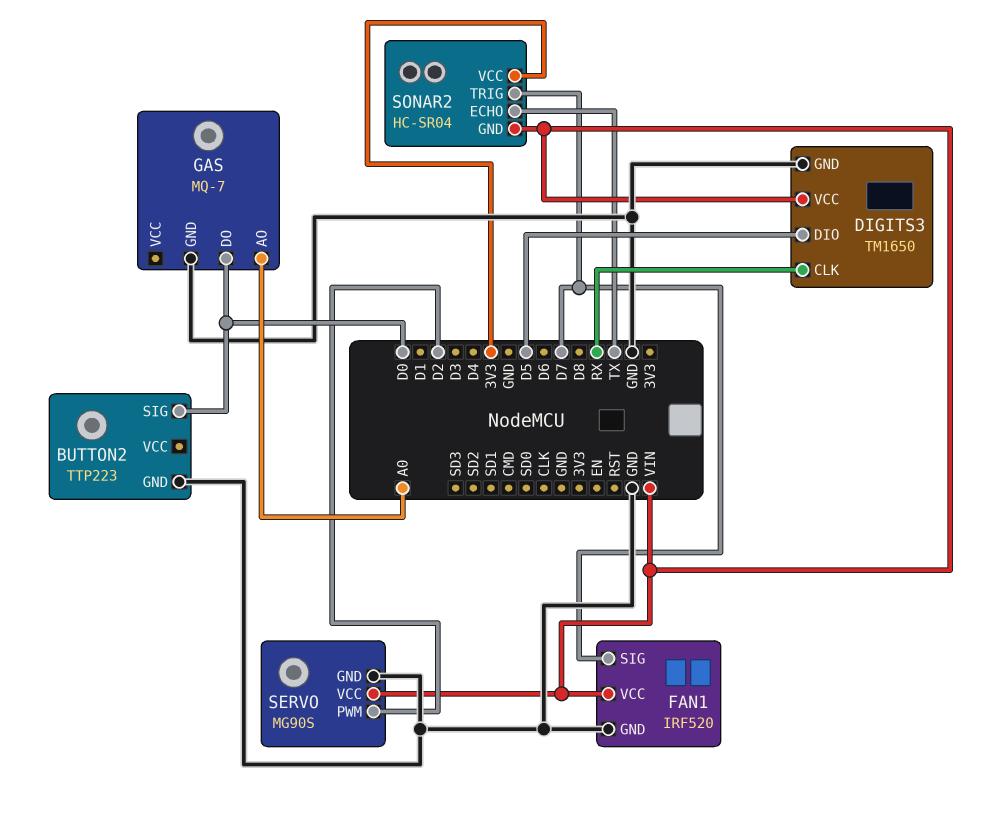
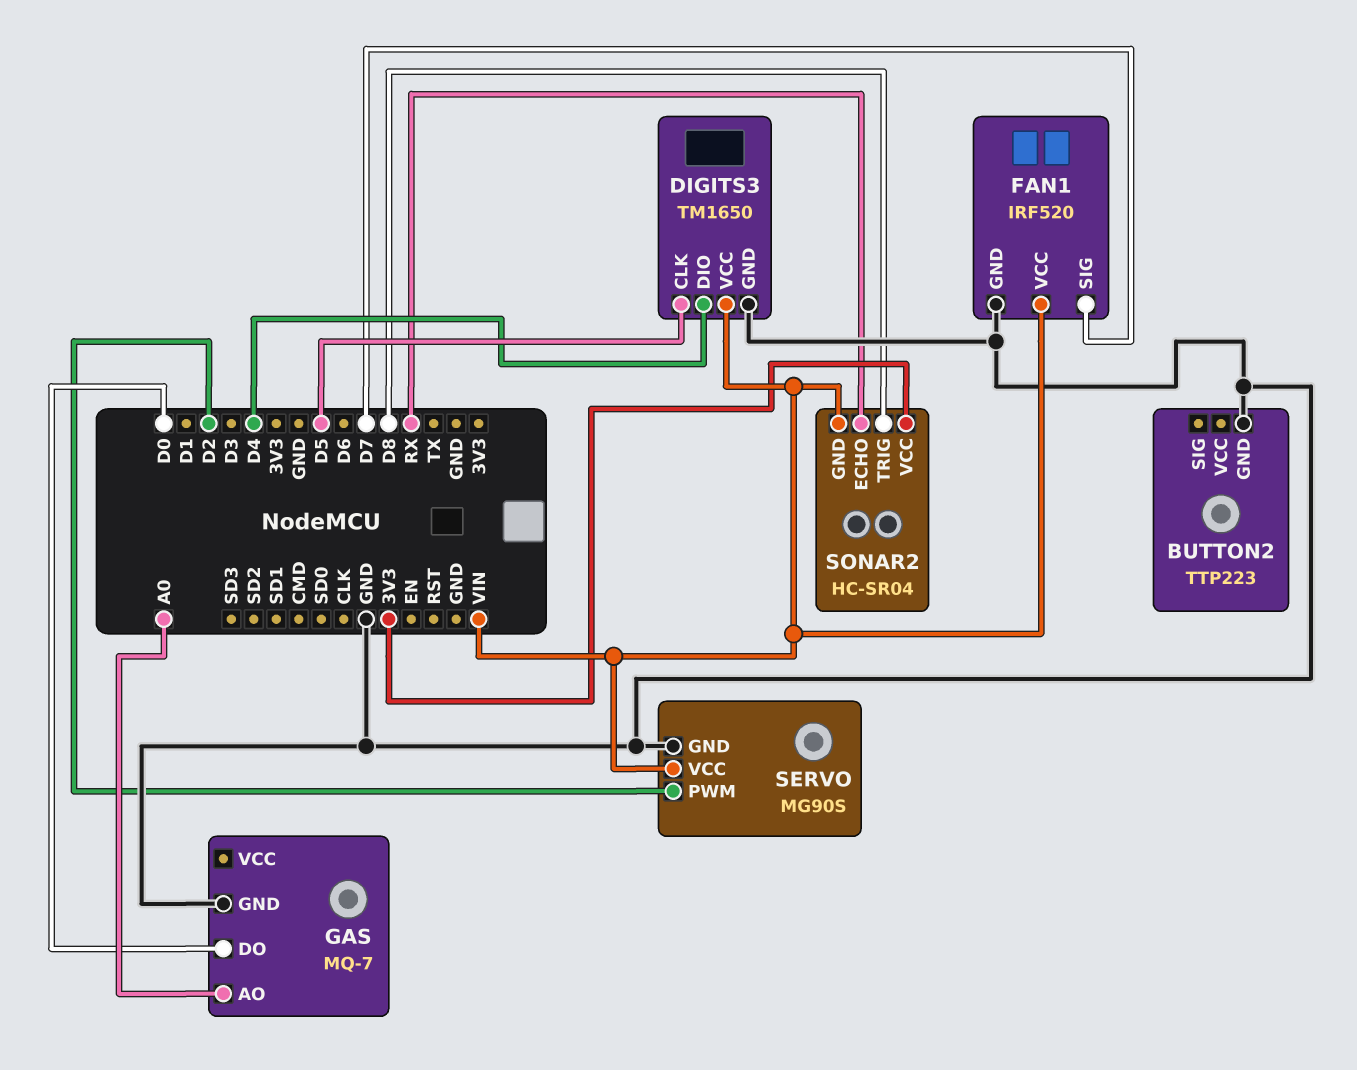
BUTTON2 pin SIG: D0 -> none
DIGITS3 pin CLK: RX -> D5
DIGITS3 pin DIO: D5 -> D4
SONAR2 pin ECHO: TX -> RX
SONAR2 pin TRIG: D7 -> D8

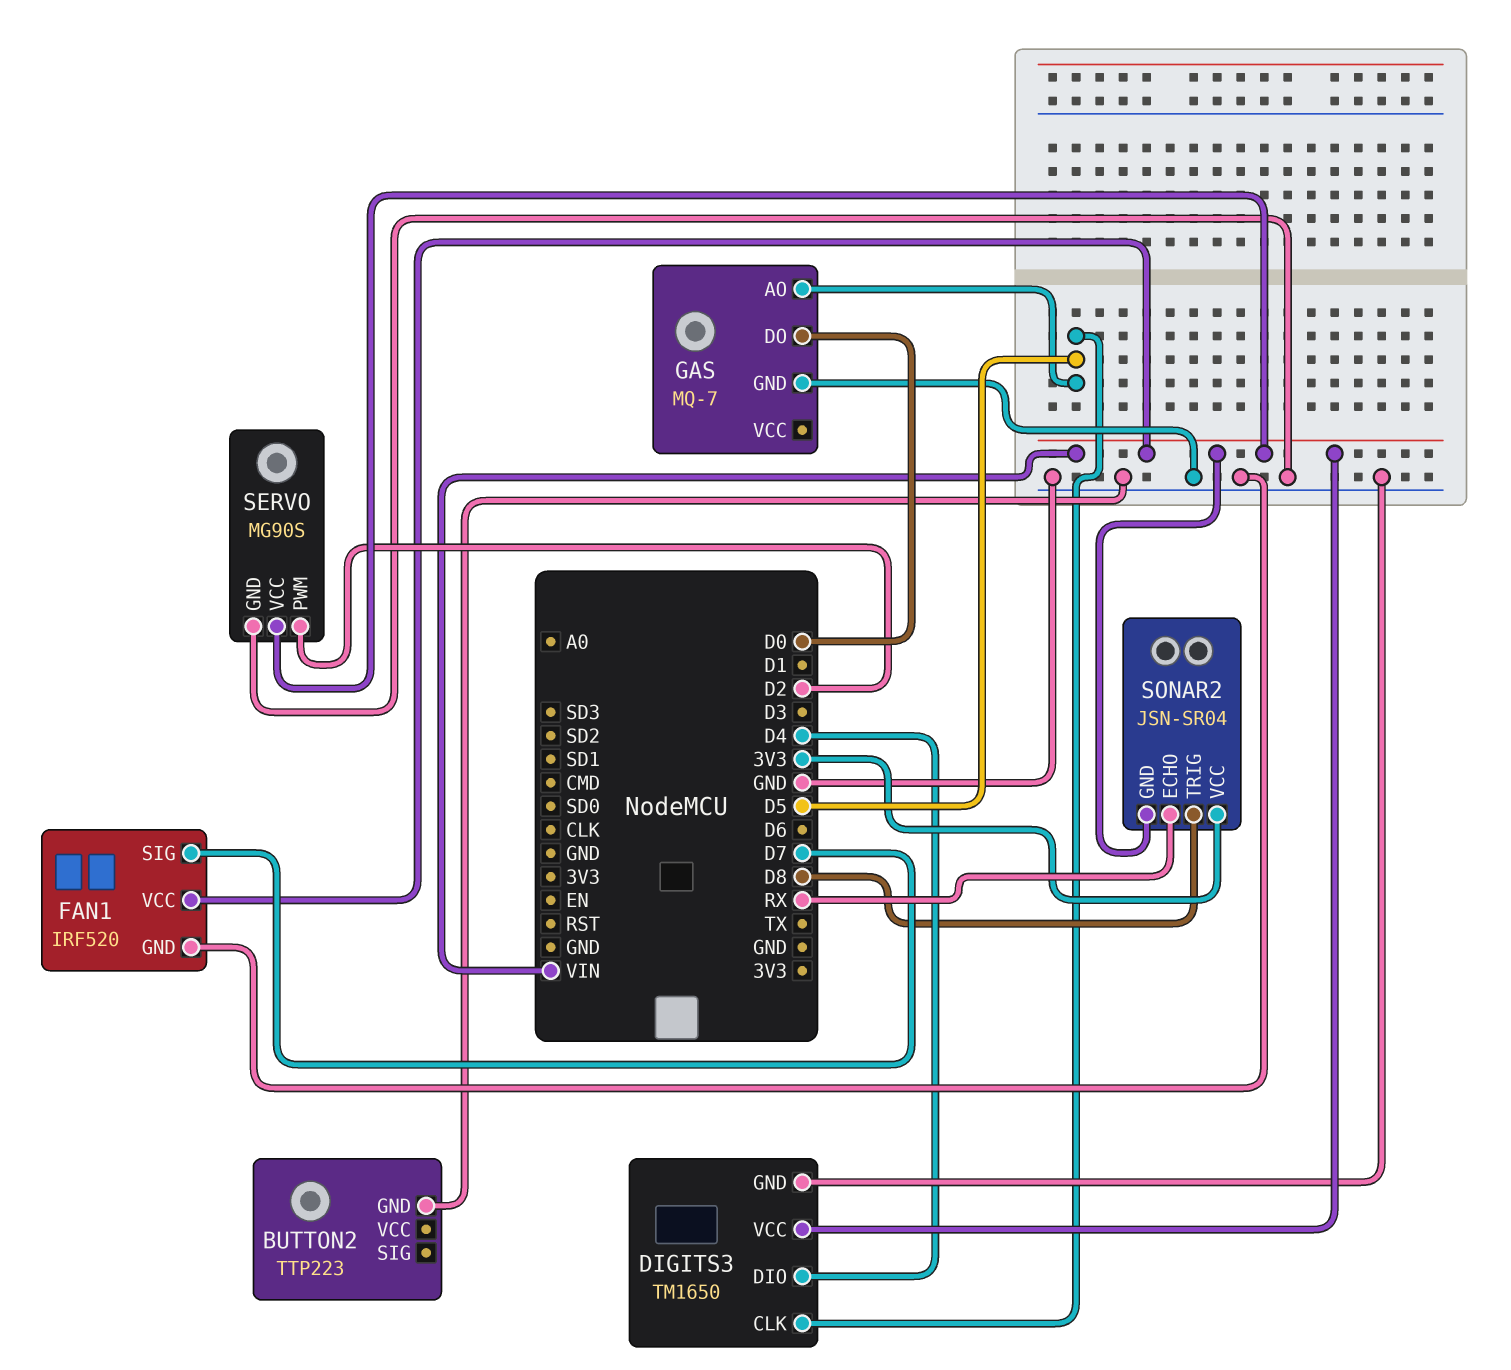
GAS pin AO: A0 -> D5
SONAR2: HC-SR04 -> JSN-SR04

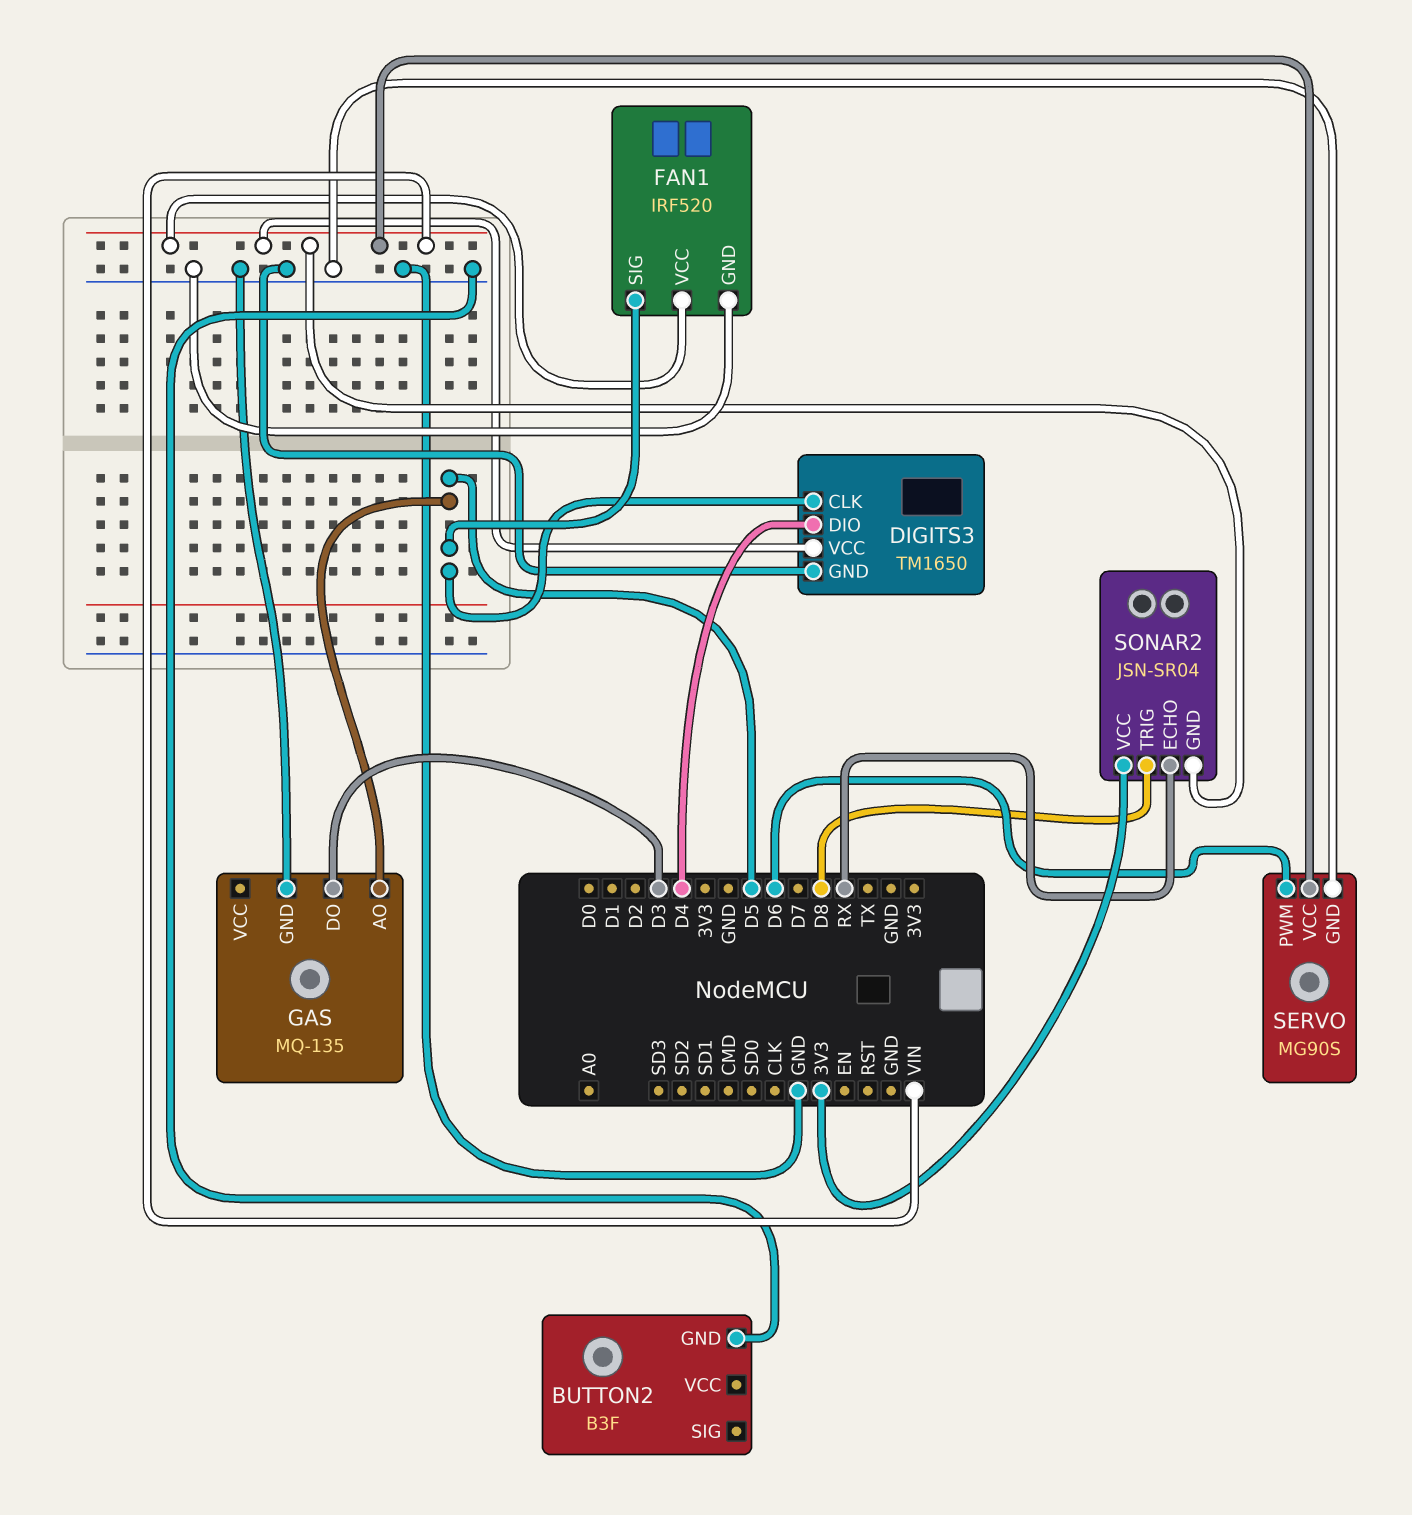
BUTTON2: TTP223 -> B3F
FAN1 pin SIG: D7 -> D5
GAS: MQ-7 -> MQ-135
GAS pin DO: D0 -> D3
SERVO pin PWM: D2 -> D6

